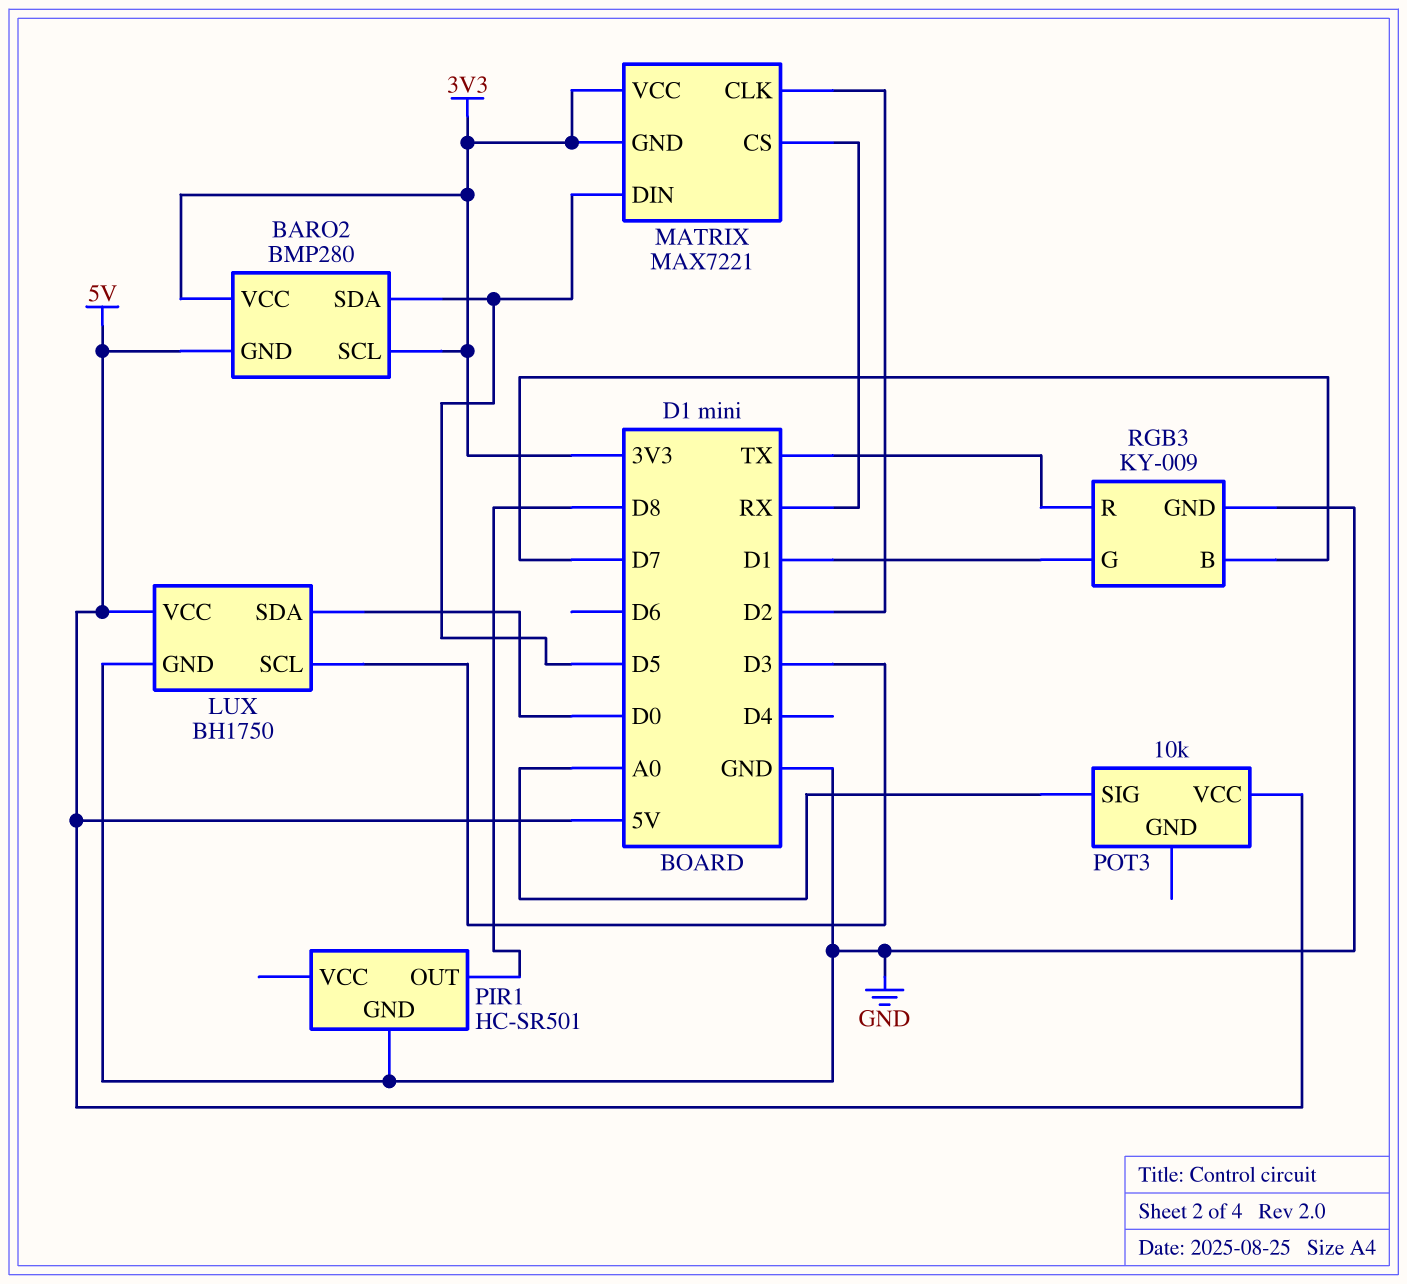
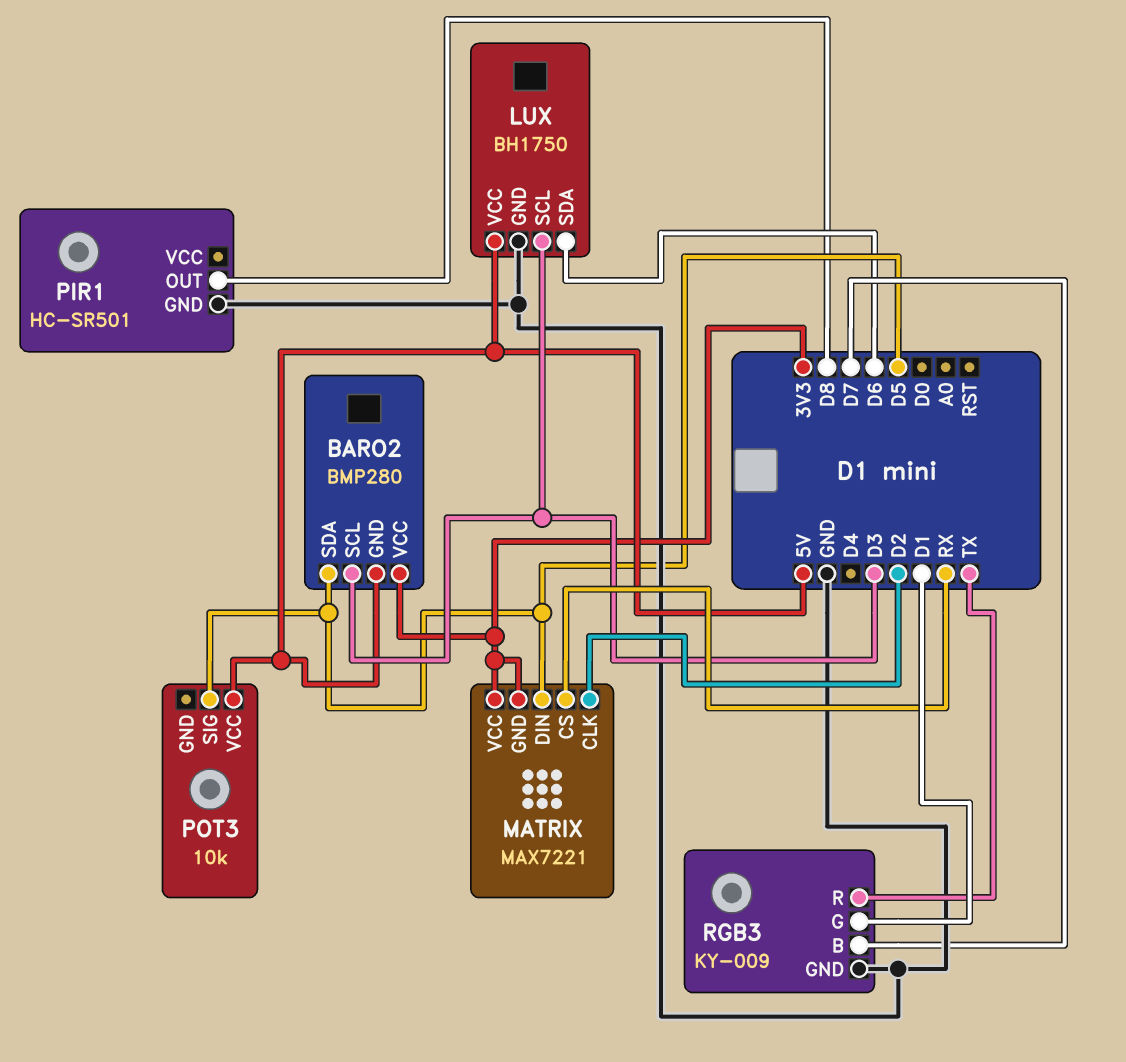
BARO2 pin SCL: 3V3 -> D3
LUX pin SDA: D0 -> D6
POT3 pin SIG: A0 -> D5

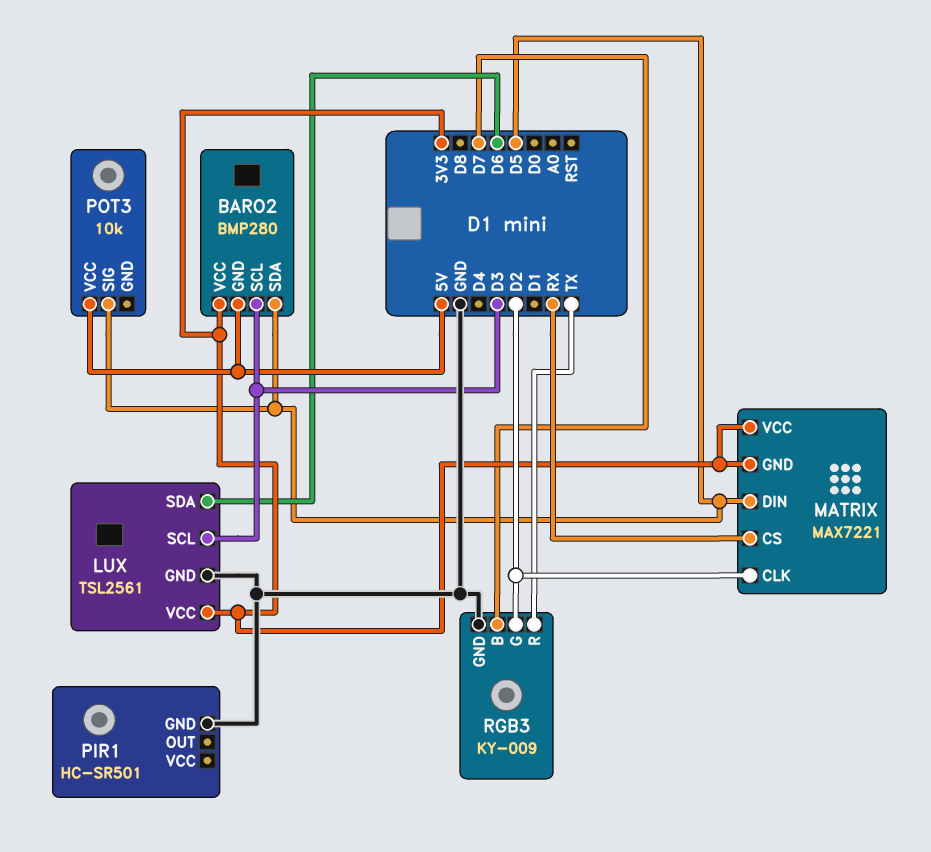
LUX: BH1750 -> TSL2561
LUX pin VCC: 5V -> 3V3
PIR1 pin OUT: D8 -> none
RGB3 pin G: D1 -> D2

